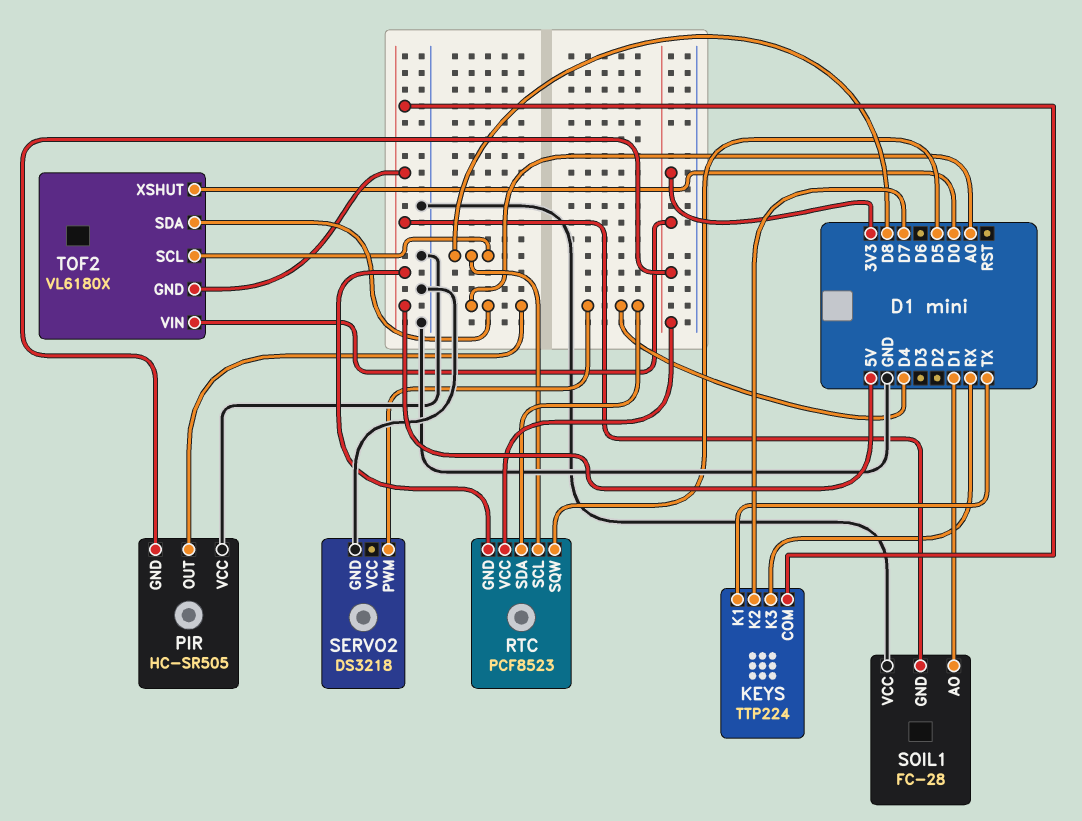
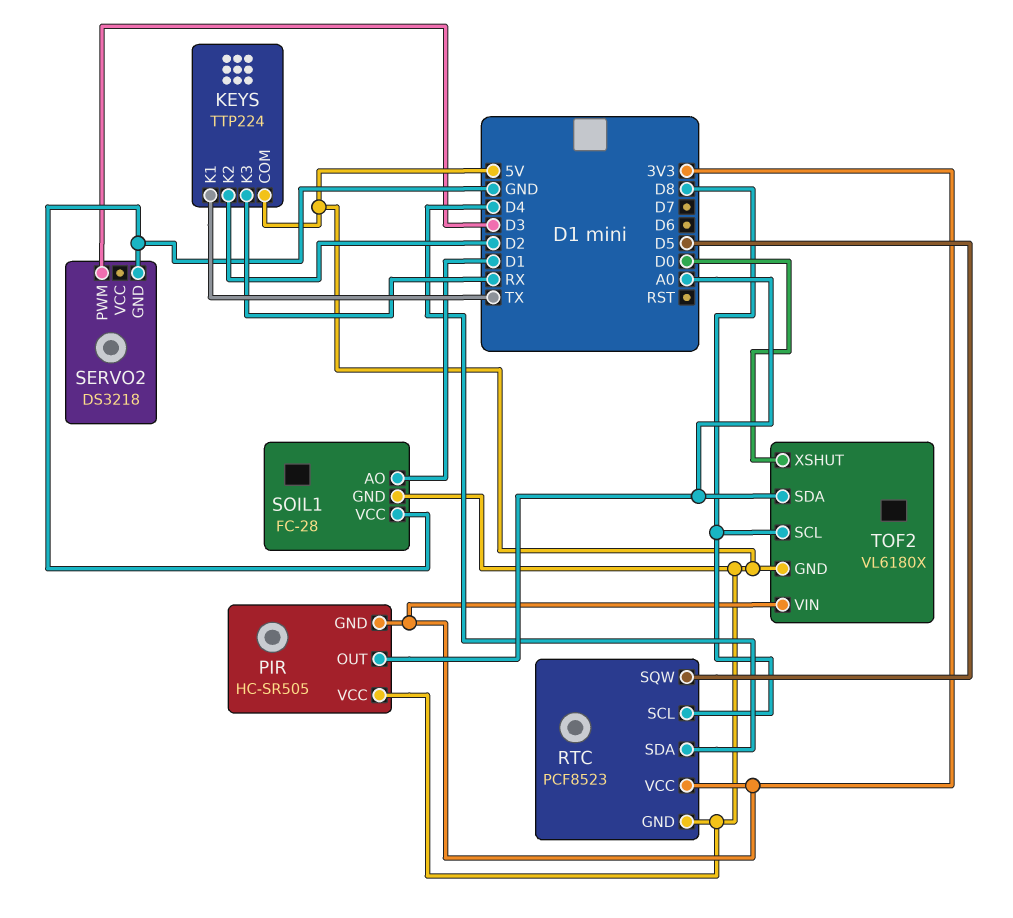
KEYS pin K2: D7 -> D2
PIR pin VCC: GND -> 5V
SERVO2 pin PWM: D4 -> D3

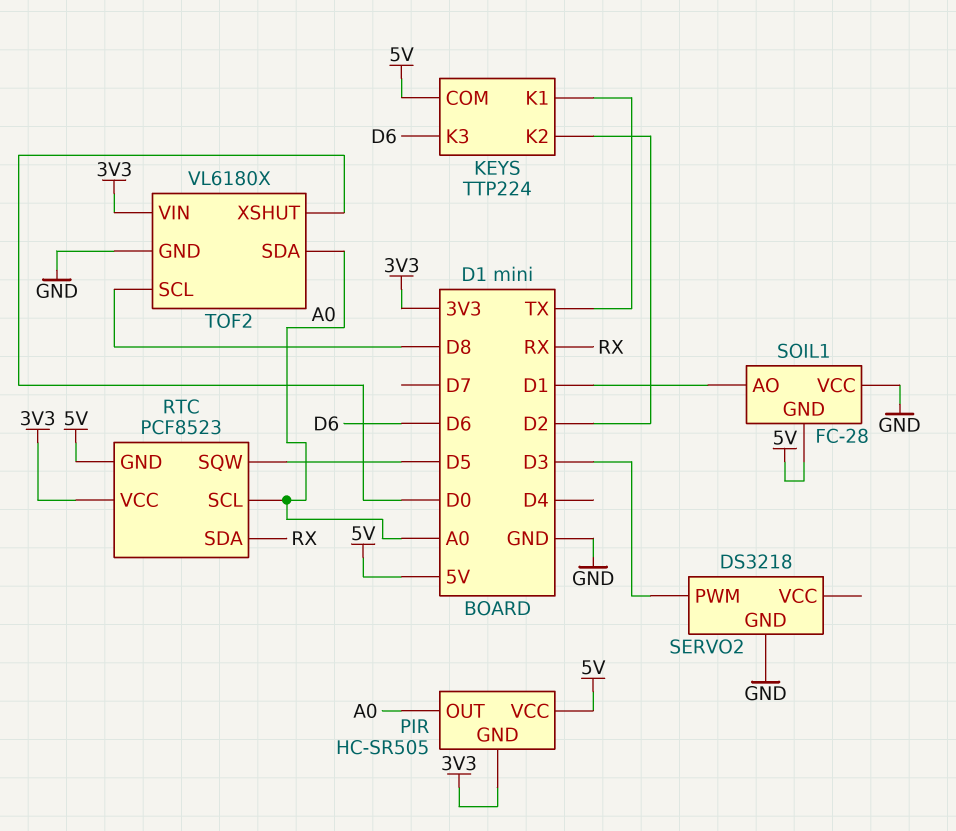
KEYS pin K3: RX -> D6
RTC pin SCL: D8 -> A0
RTC pin SDA: D4 -> RX
TOF2 pin GND: 5V -> GND

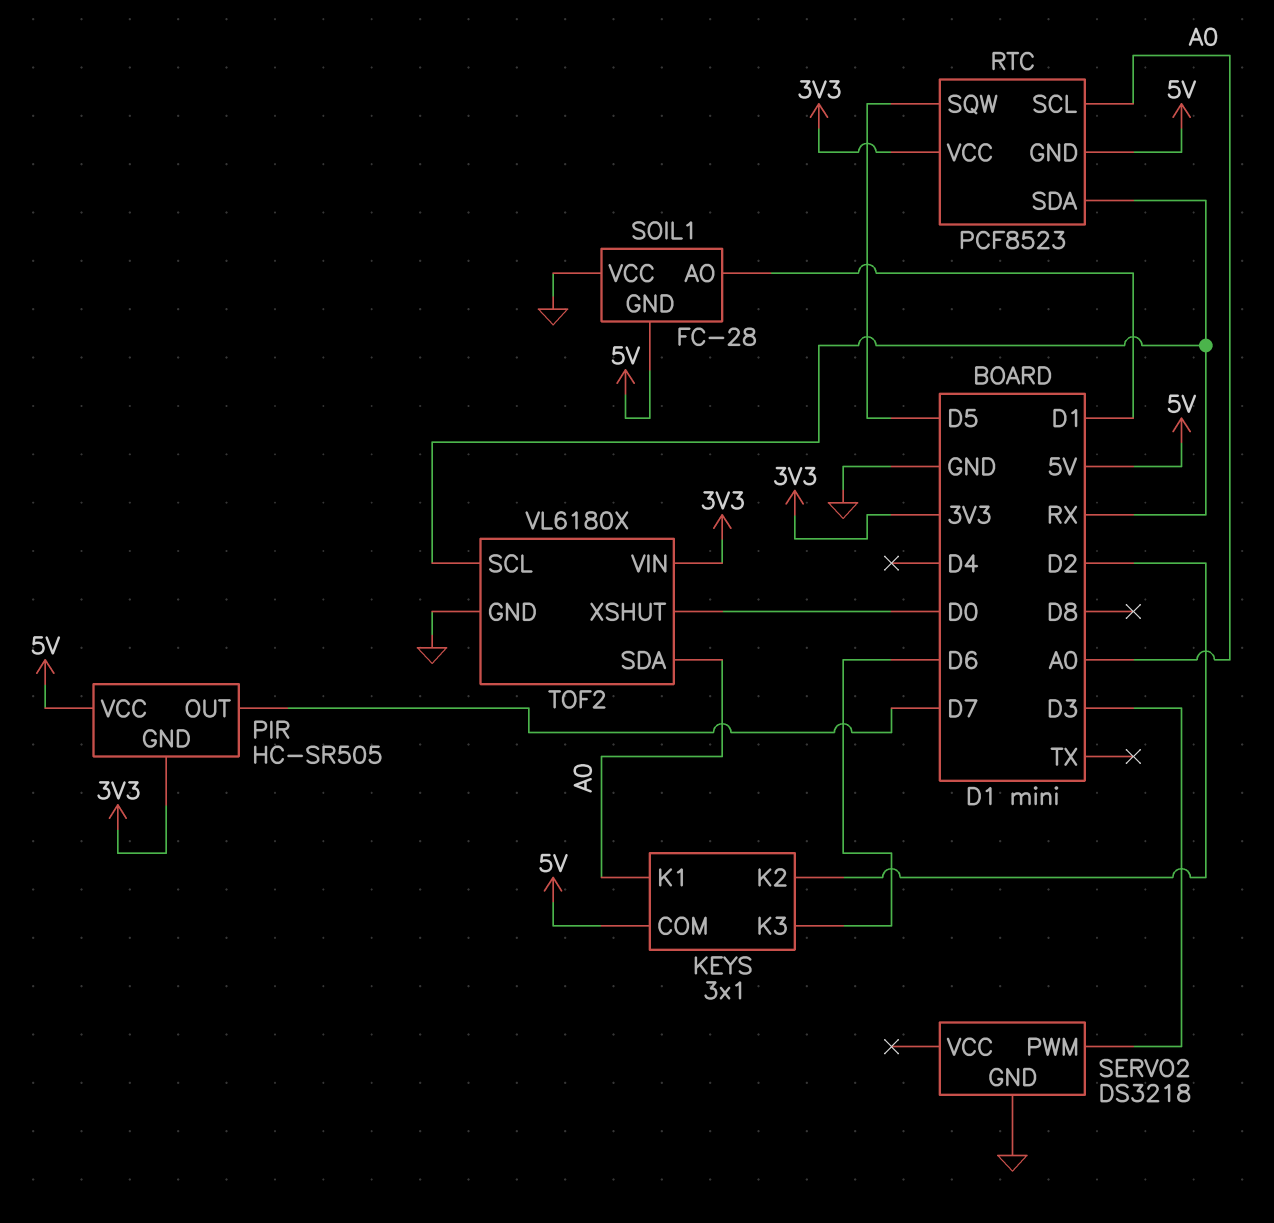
KEYS: TTP224 -> 3x1
KEYS pin K1: TX -> A0
PIR pin OUT: A0 -> D7
TOF2 pin SCL: D8 -> RX

